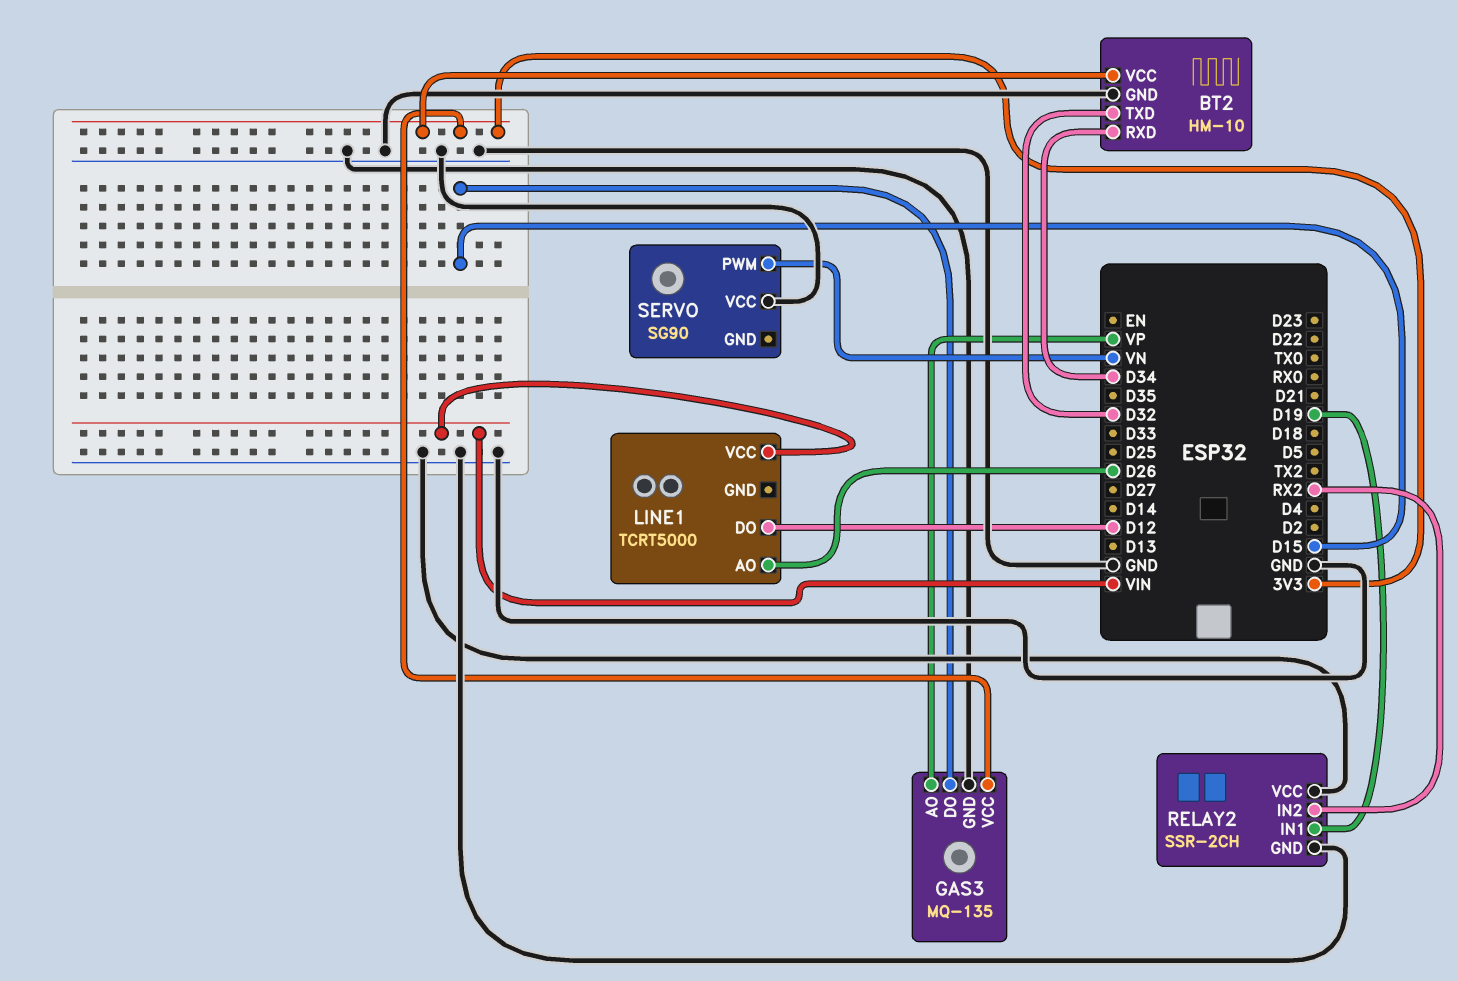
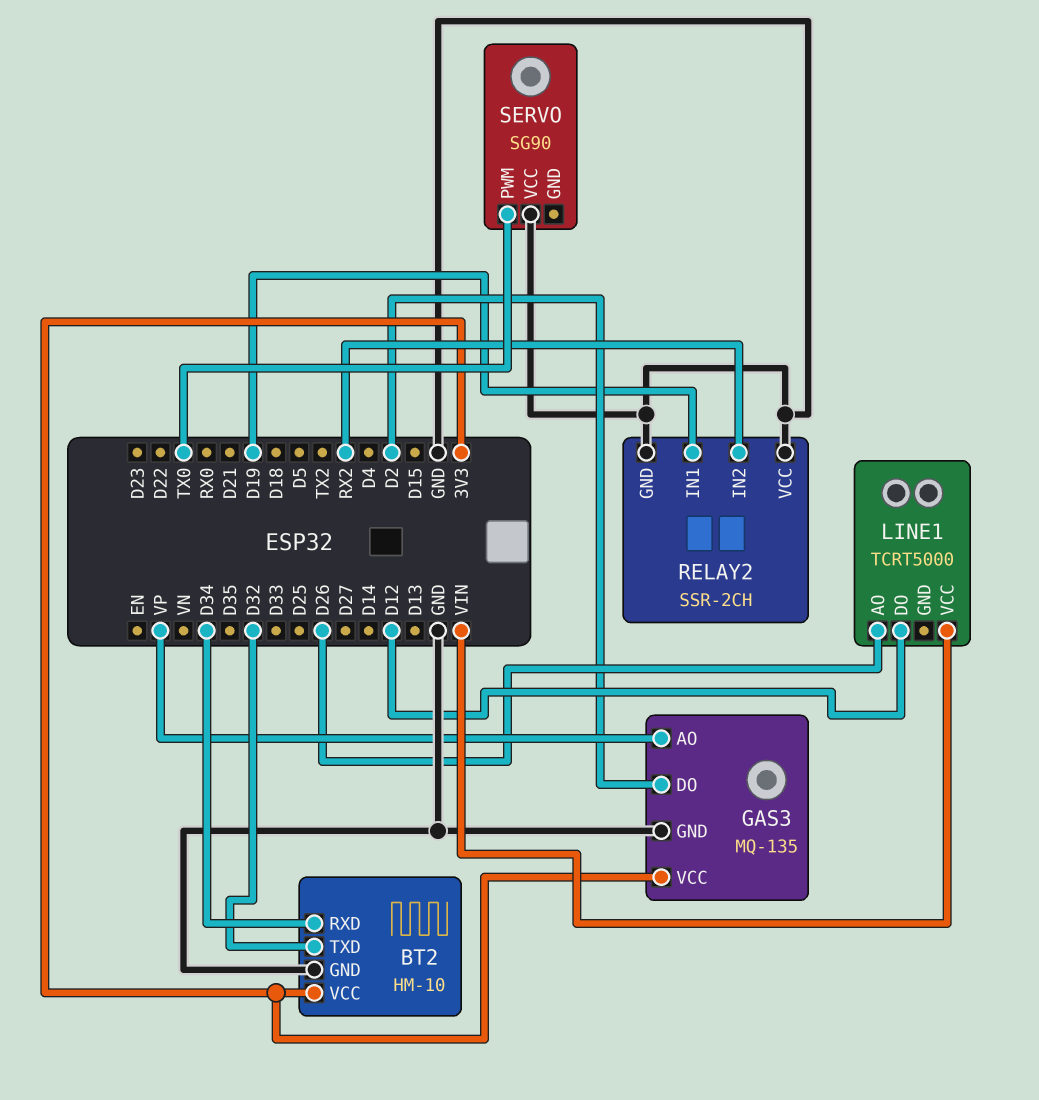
GAS3 pin DO: D15 -> D2
SERVO pin PWM: VN -> TX0

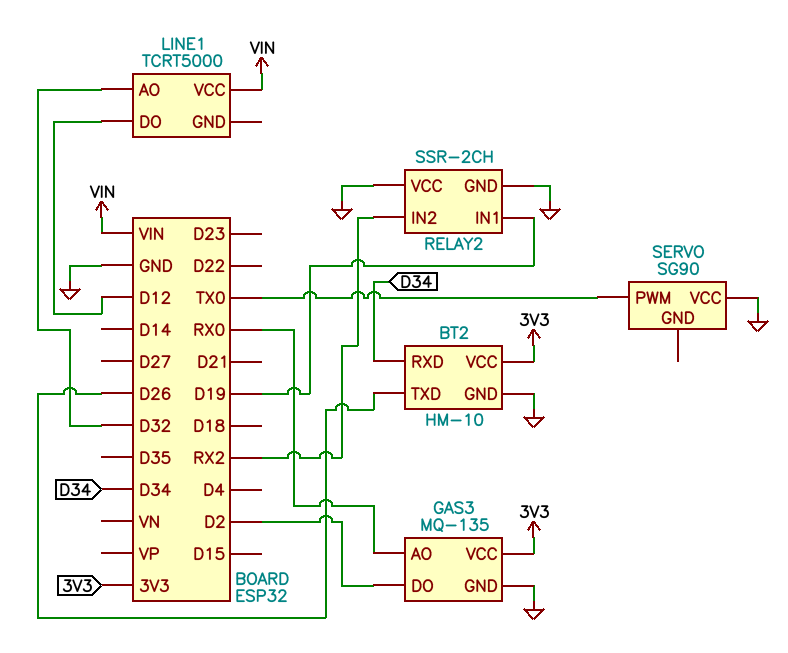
BT2 pin TXD: D32 -> D26
GAS3 pin AO: VP -> RX0
LINE1 pin AO: D26 -> D32

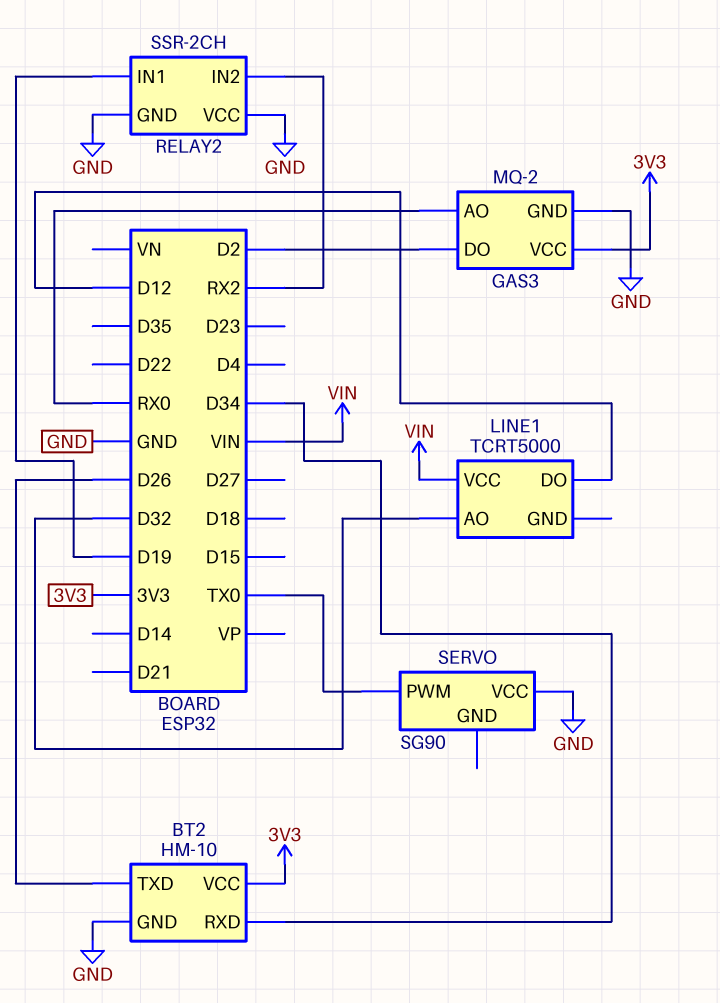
GAS3: MQ-135 -> MQ-2

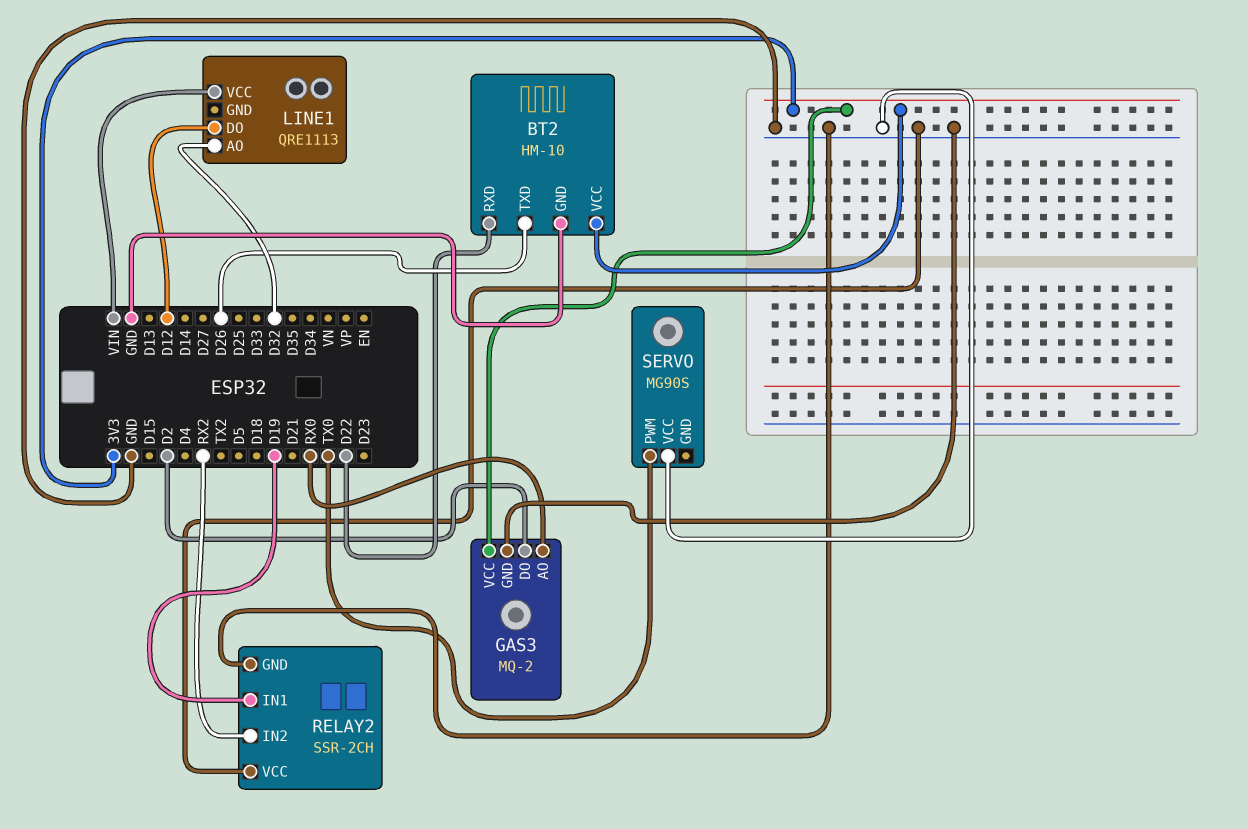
BT2 pin RXD: D34 -> D22
LINE1: TCRT5000 -> QRE1113
SERVO: SG90 -> MG90S

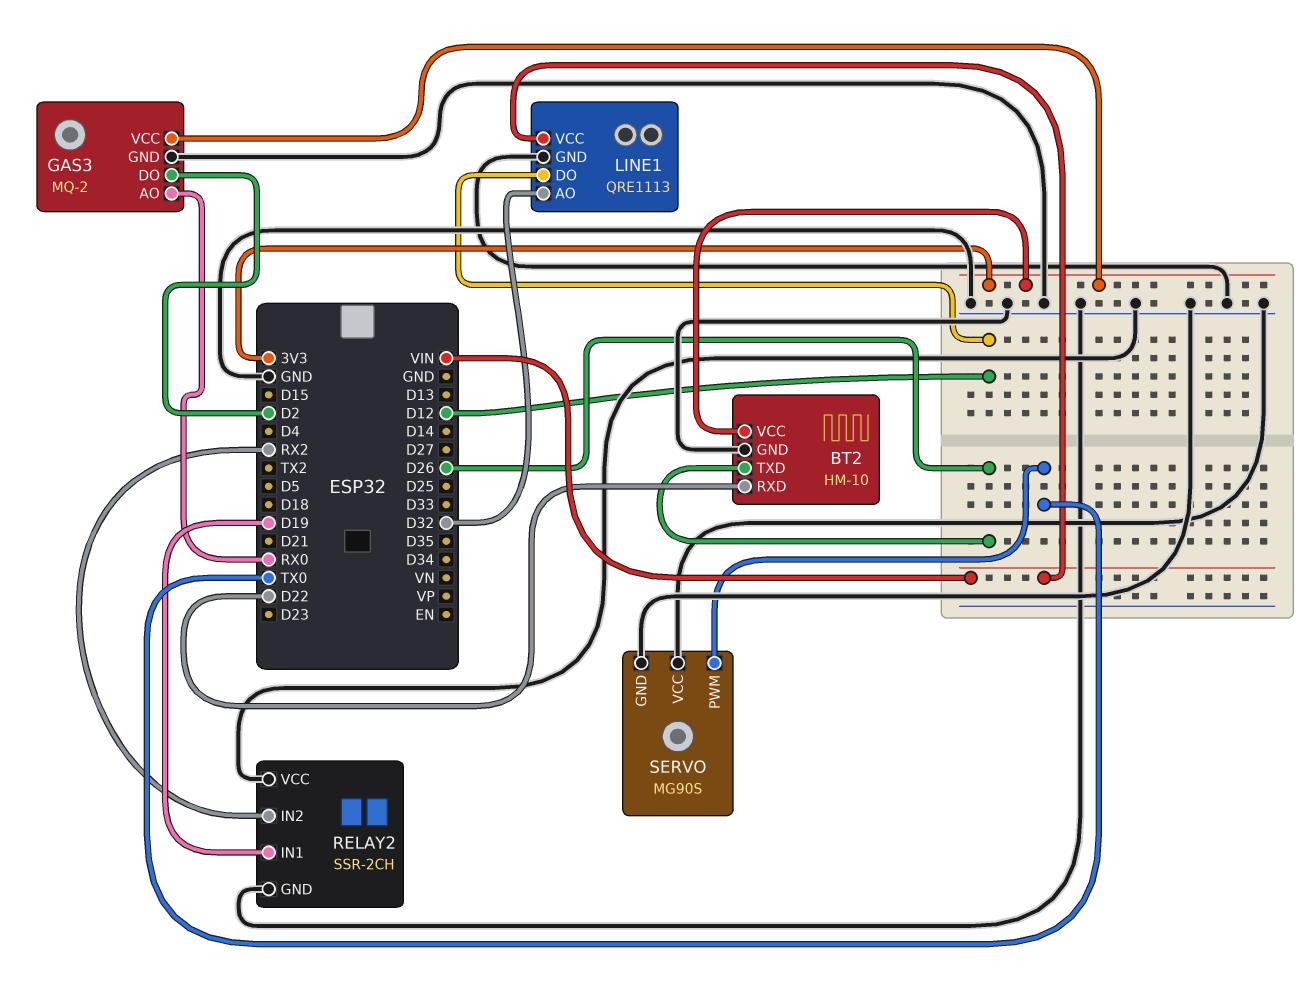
LINE1 pin GND: none -> GND
SERVO pin GND: none -> GND

